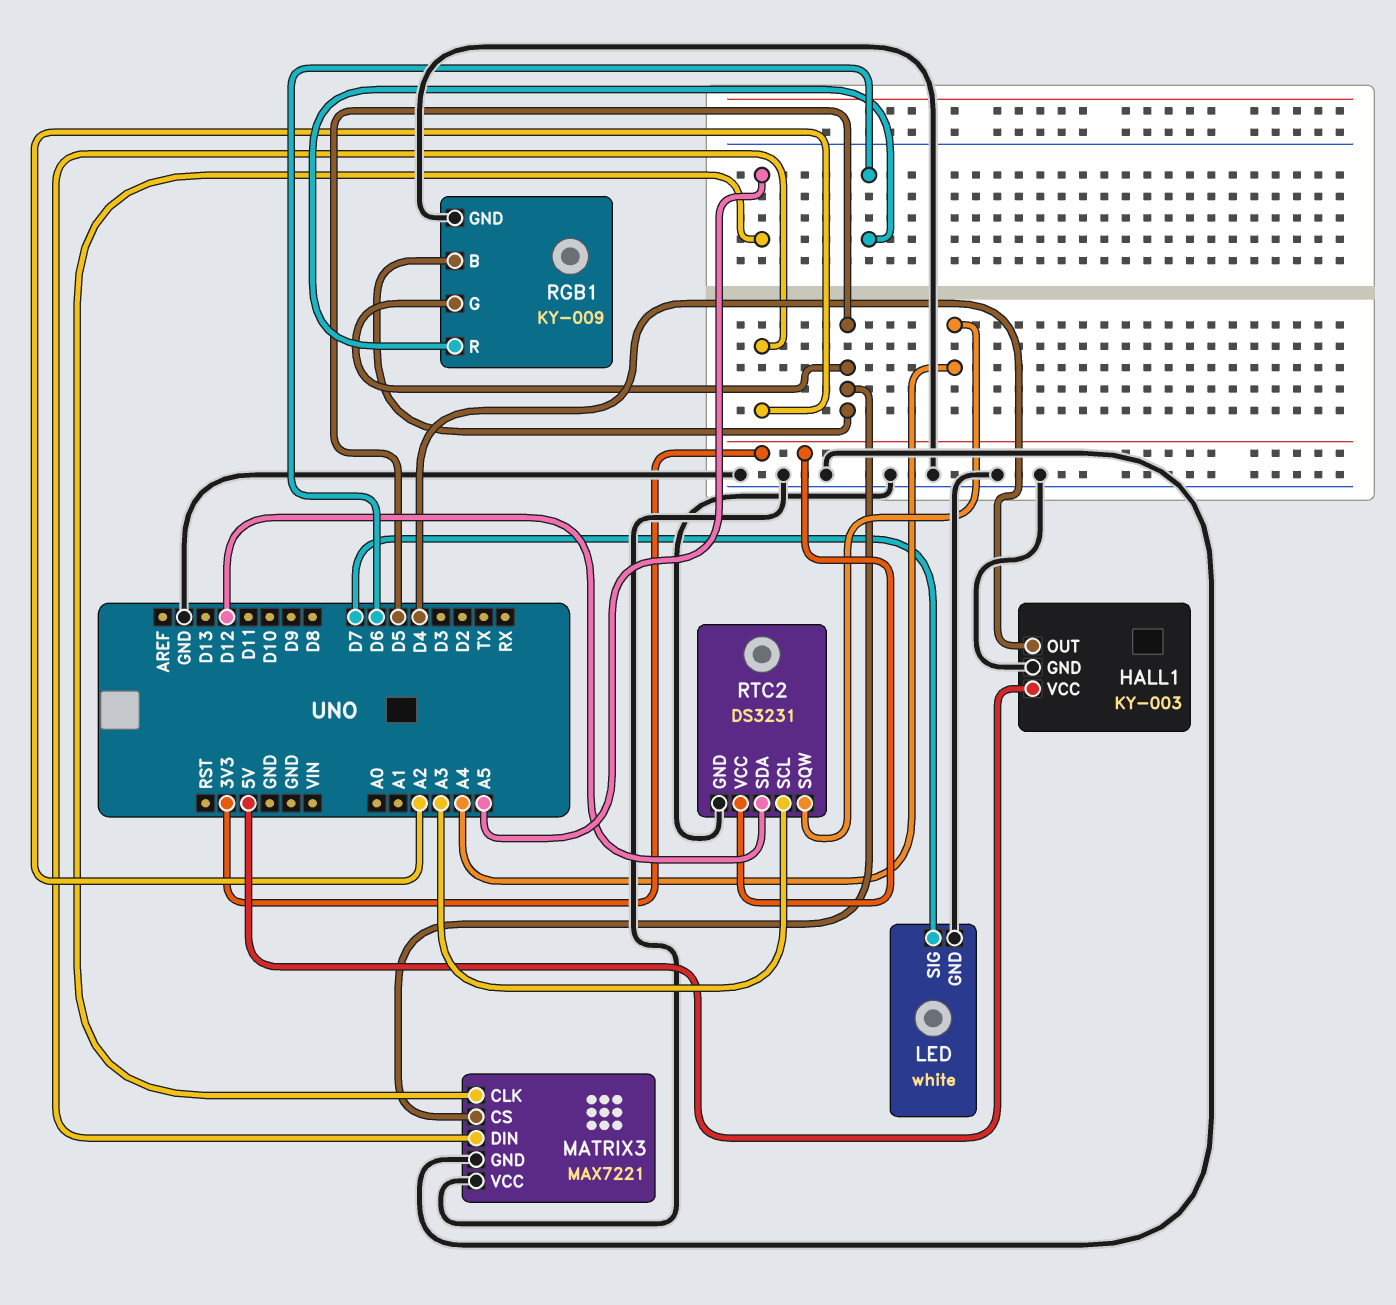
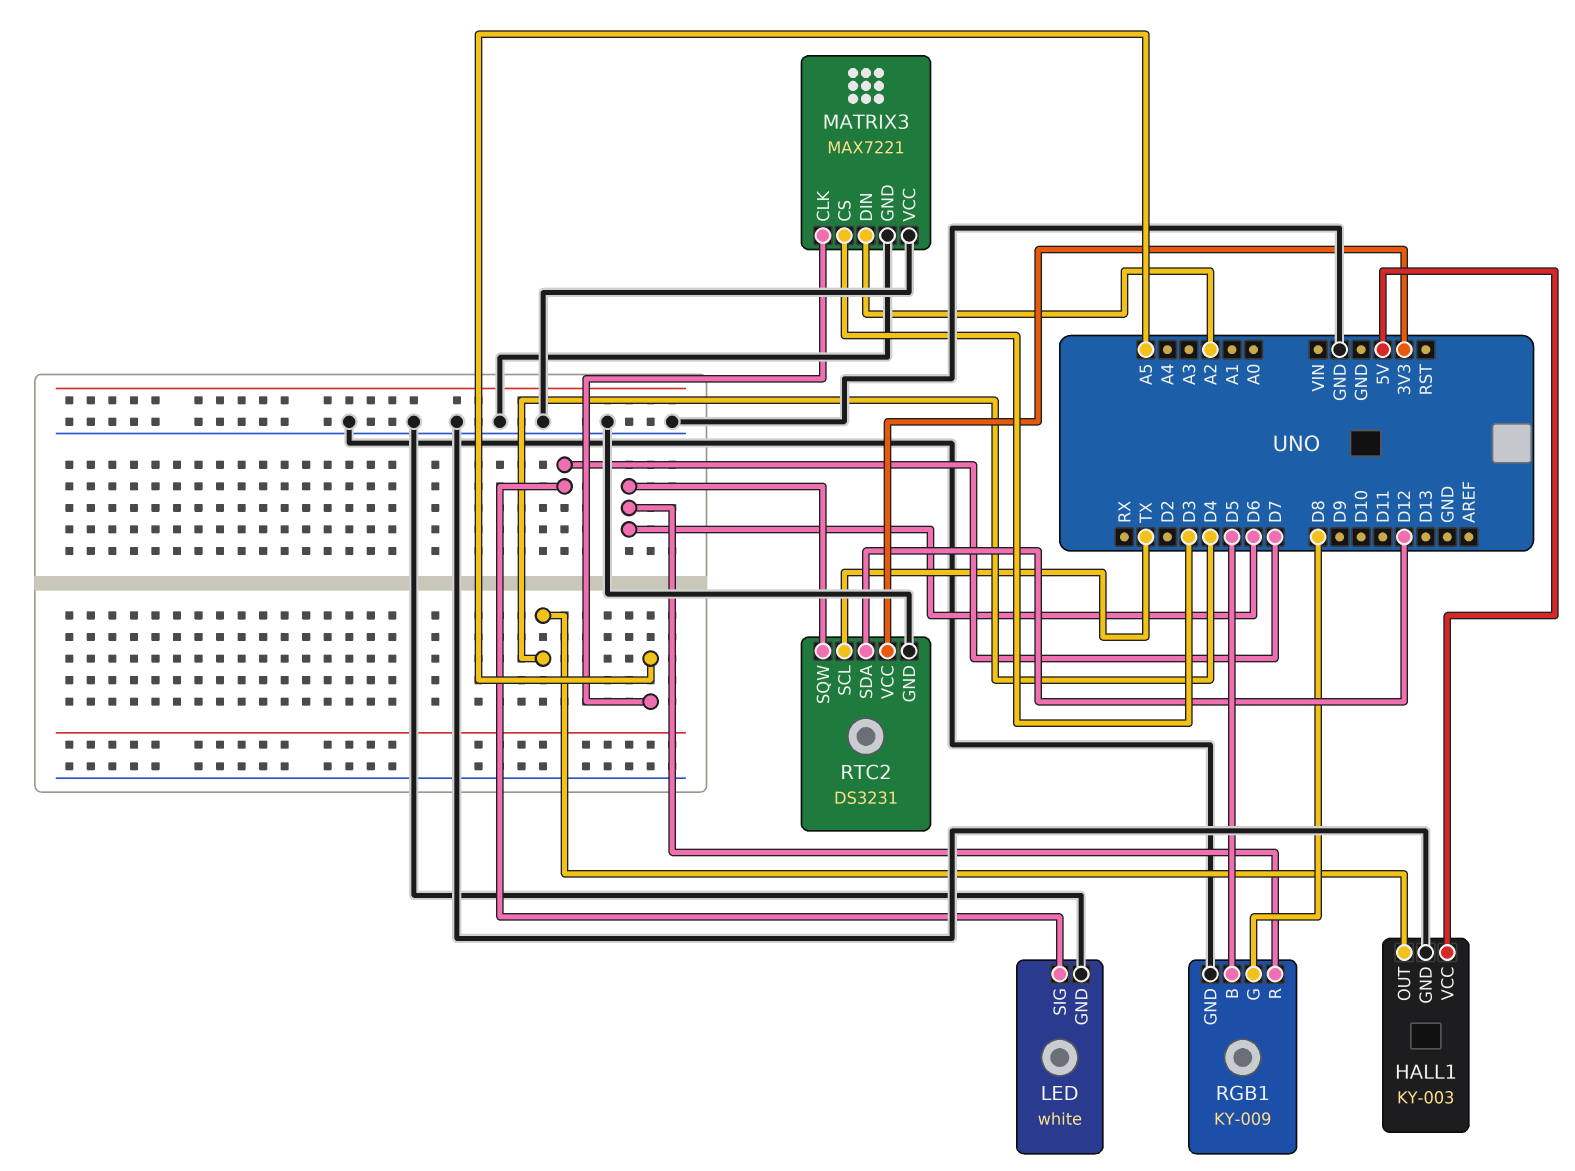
MATRIX3 pin CS: D5 -> D3
RGB1 pin G: D5 -> D8
RTC2 pin SCL: A3 -> TX
RTC2 pin SQW: A4 -> D6

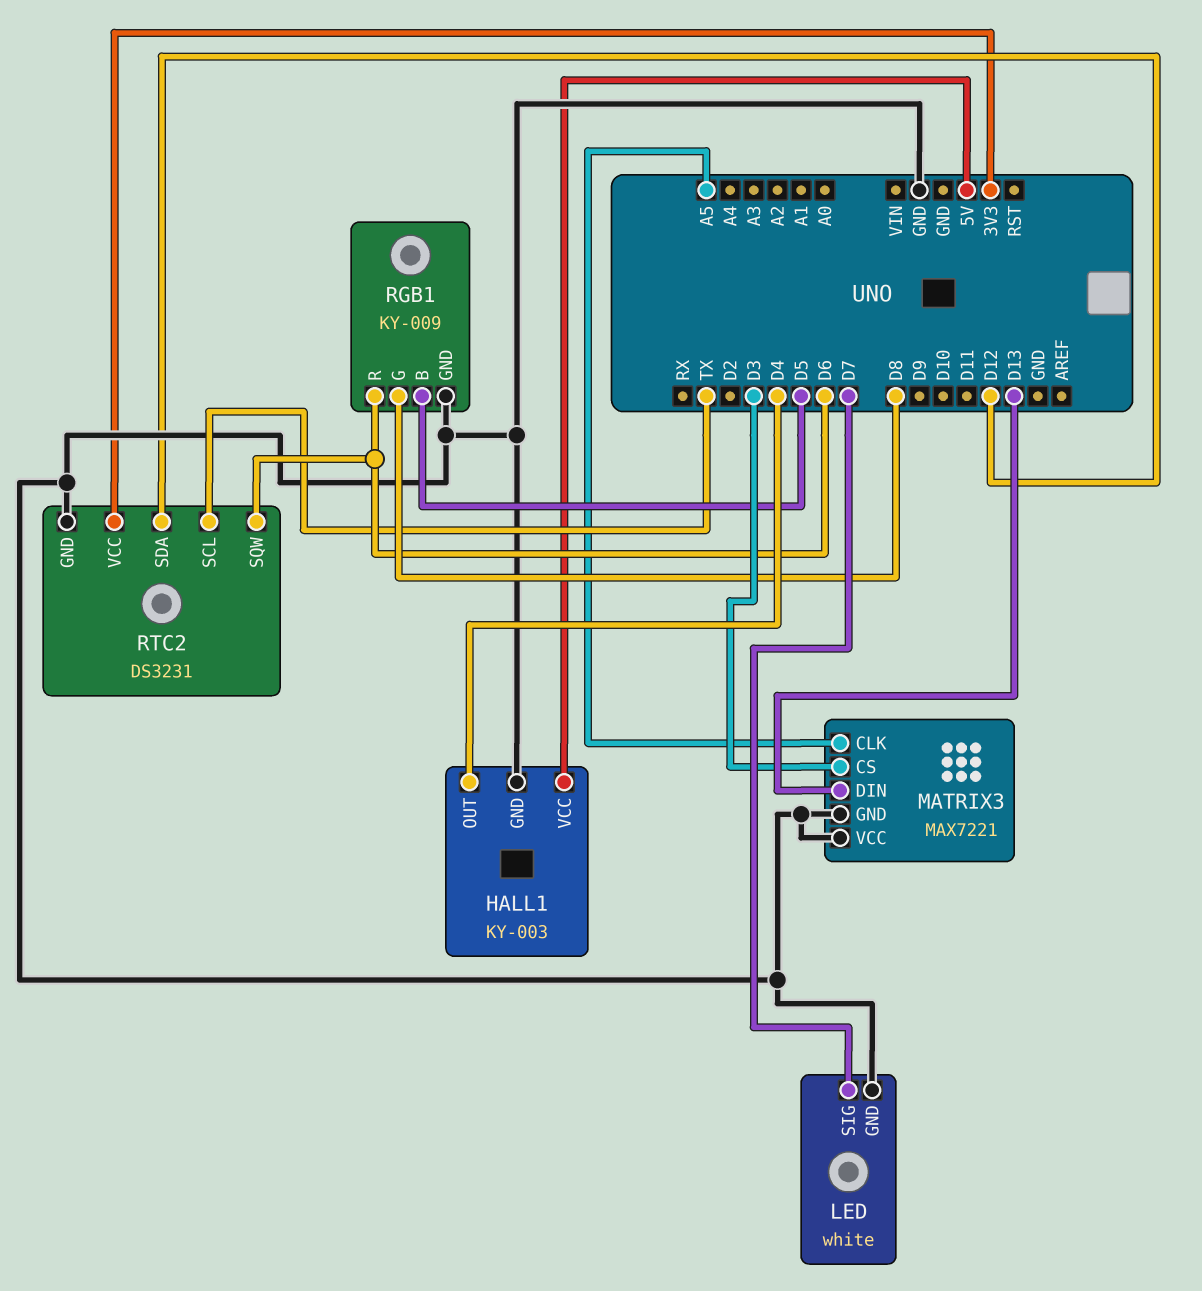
MATRIX3 pin DIN: A2 -> D13

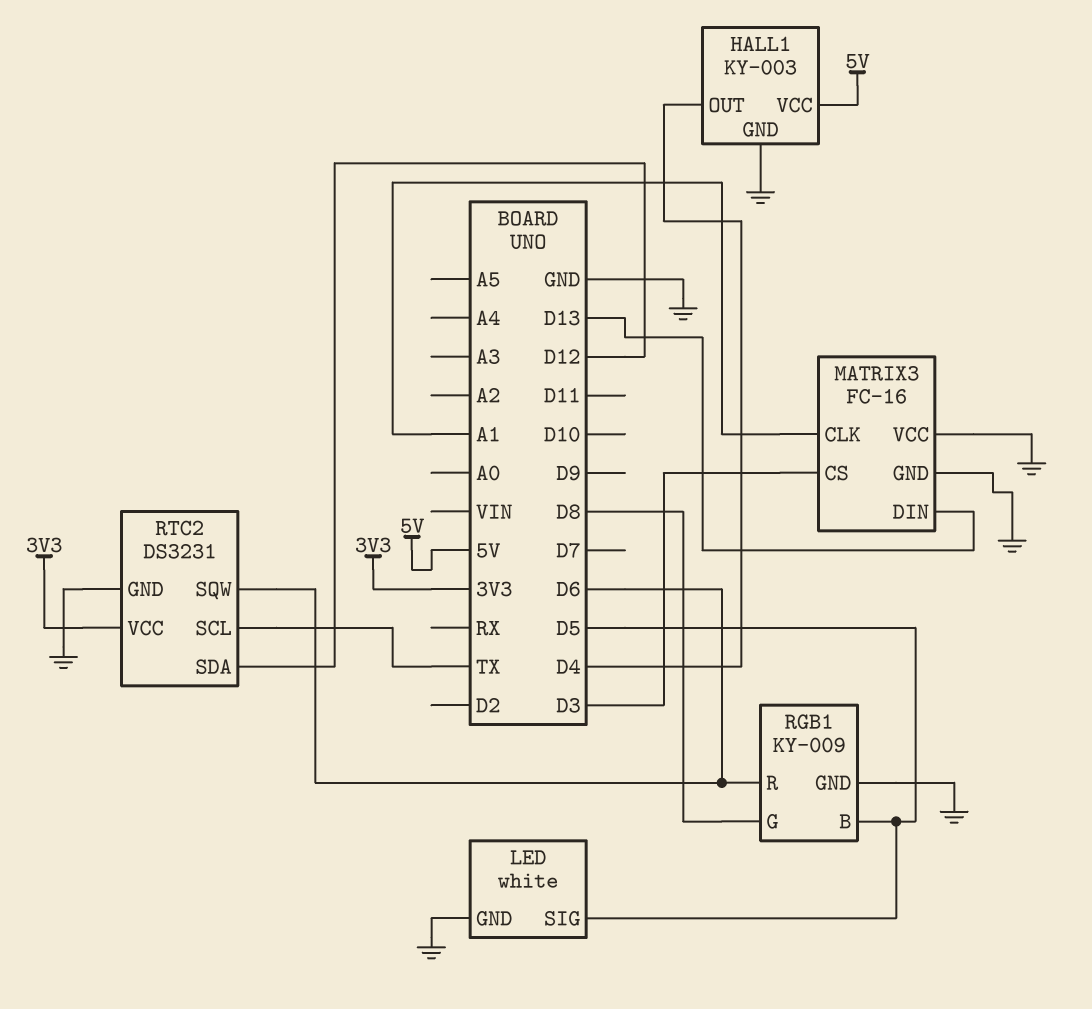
LED pin SIG: D7 -> D5
MATRIX3: MAX7221 -> FC-16
MATRIX3 pin CLK: A5 -> A1

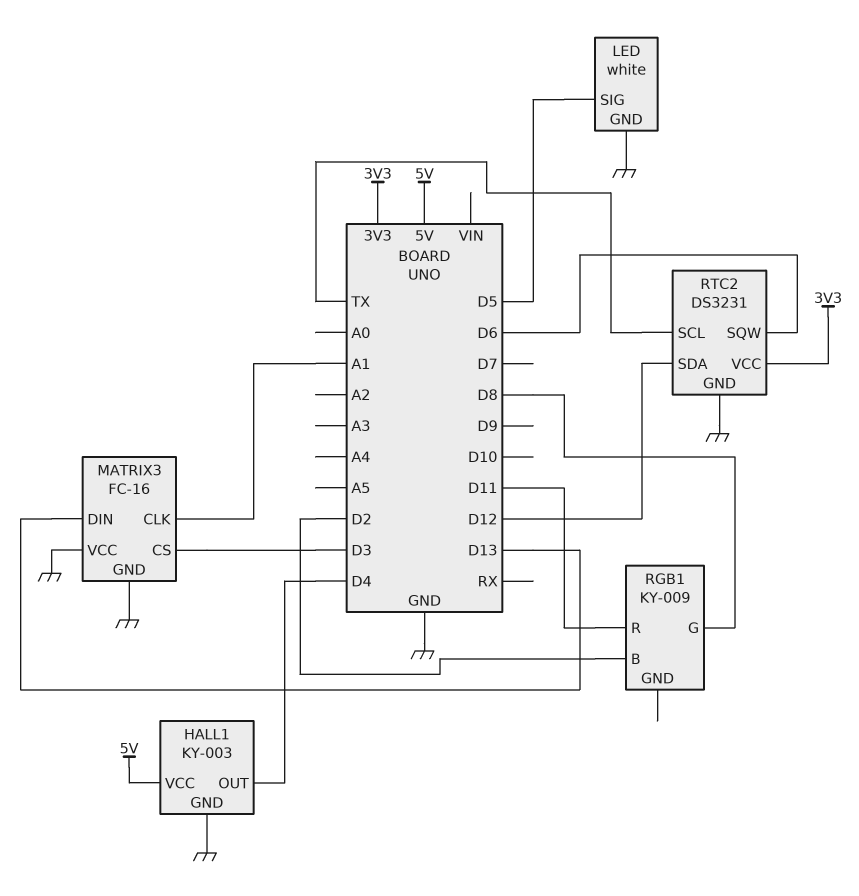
RGB1 pin B: D5 -> D2
RGB1 pin GND: GND -> none
RGB1 pin R: D6 -> D11

